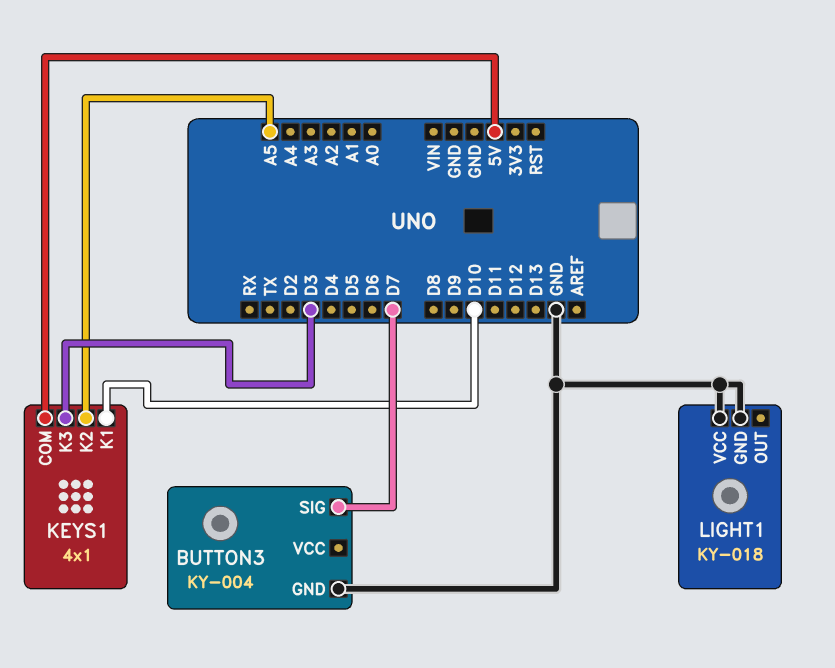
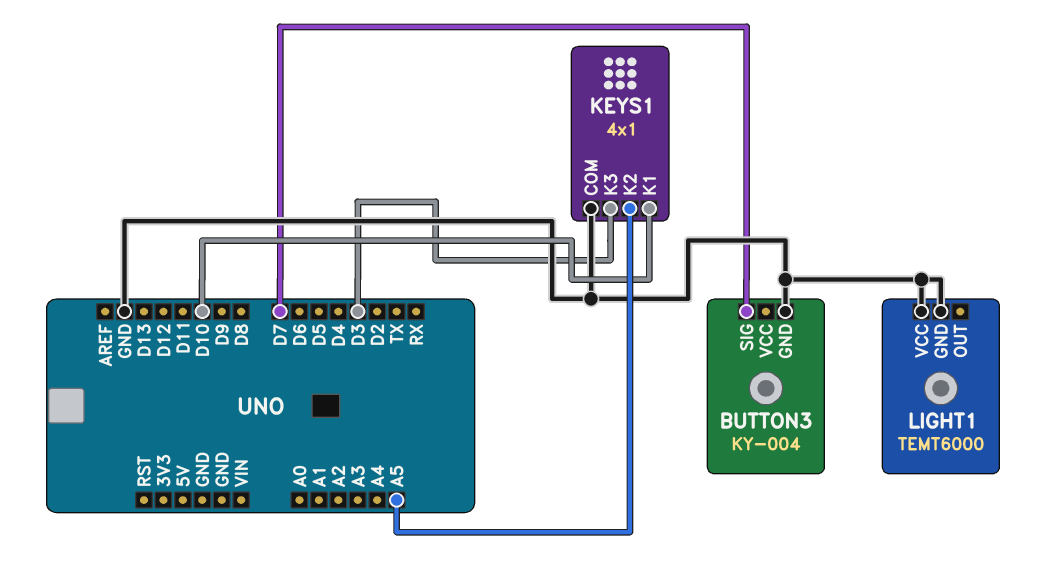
KEYS1 pin COM: 5V -> GND
LIGHT1: KY-018 -> TEMT6000

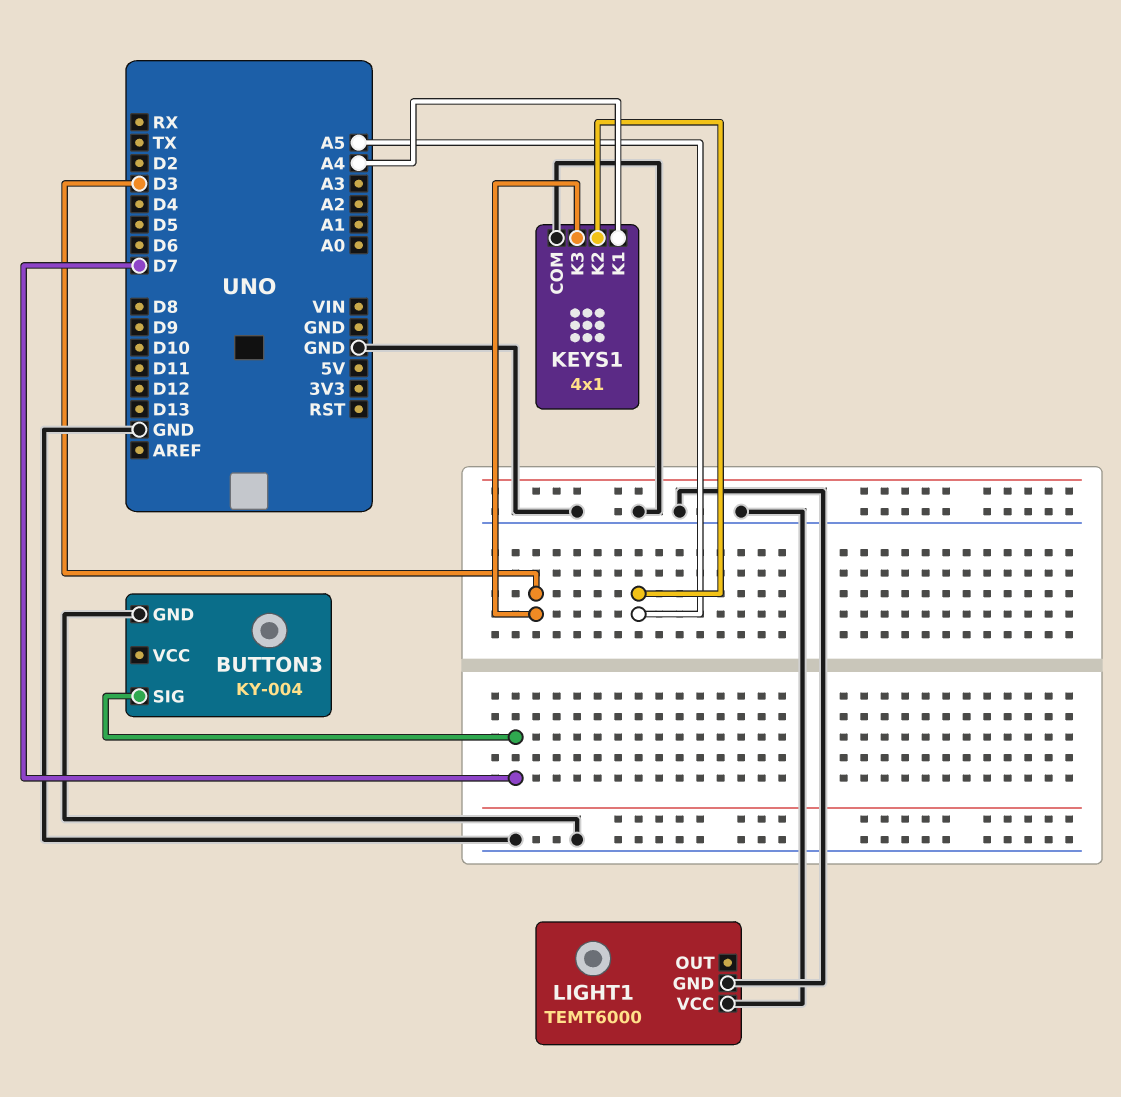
KEYS1 pin K1: D10 -> A4

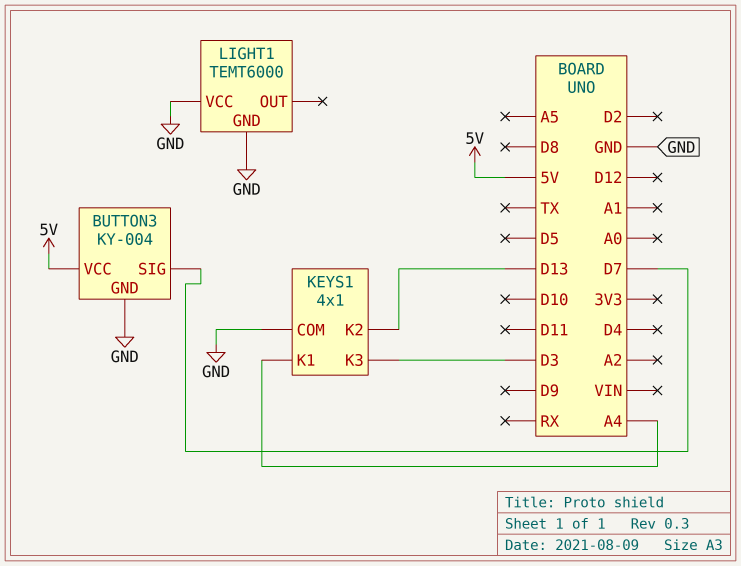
BUTTON3 pin VCC: none -> 5V
KEYS1 pin K2: A5 -> D13

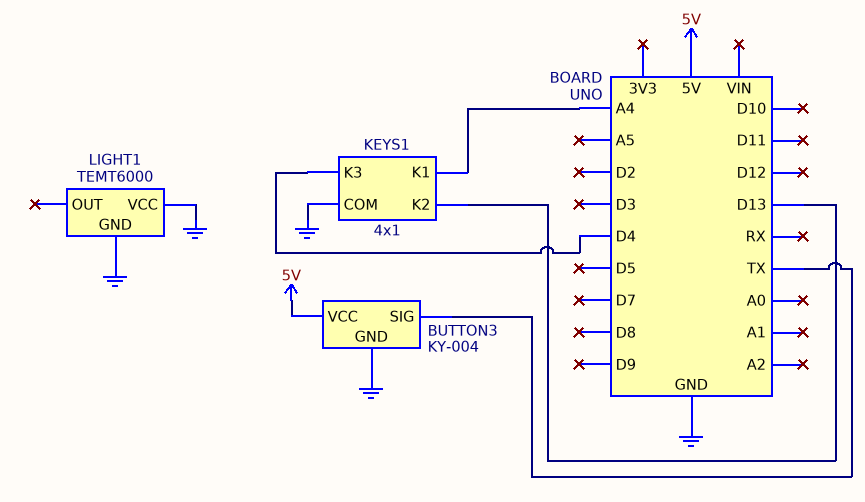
BUTTON3 pin SIG: D7 -> TX
KEYS1 pin K3: D3 -> D4

